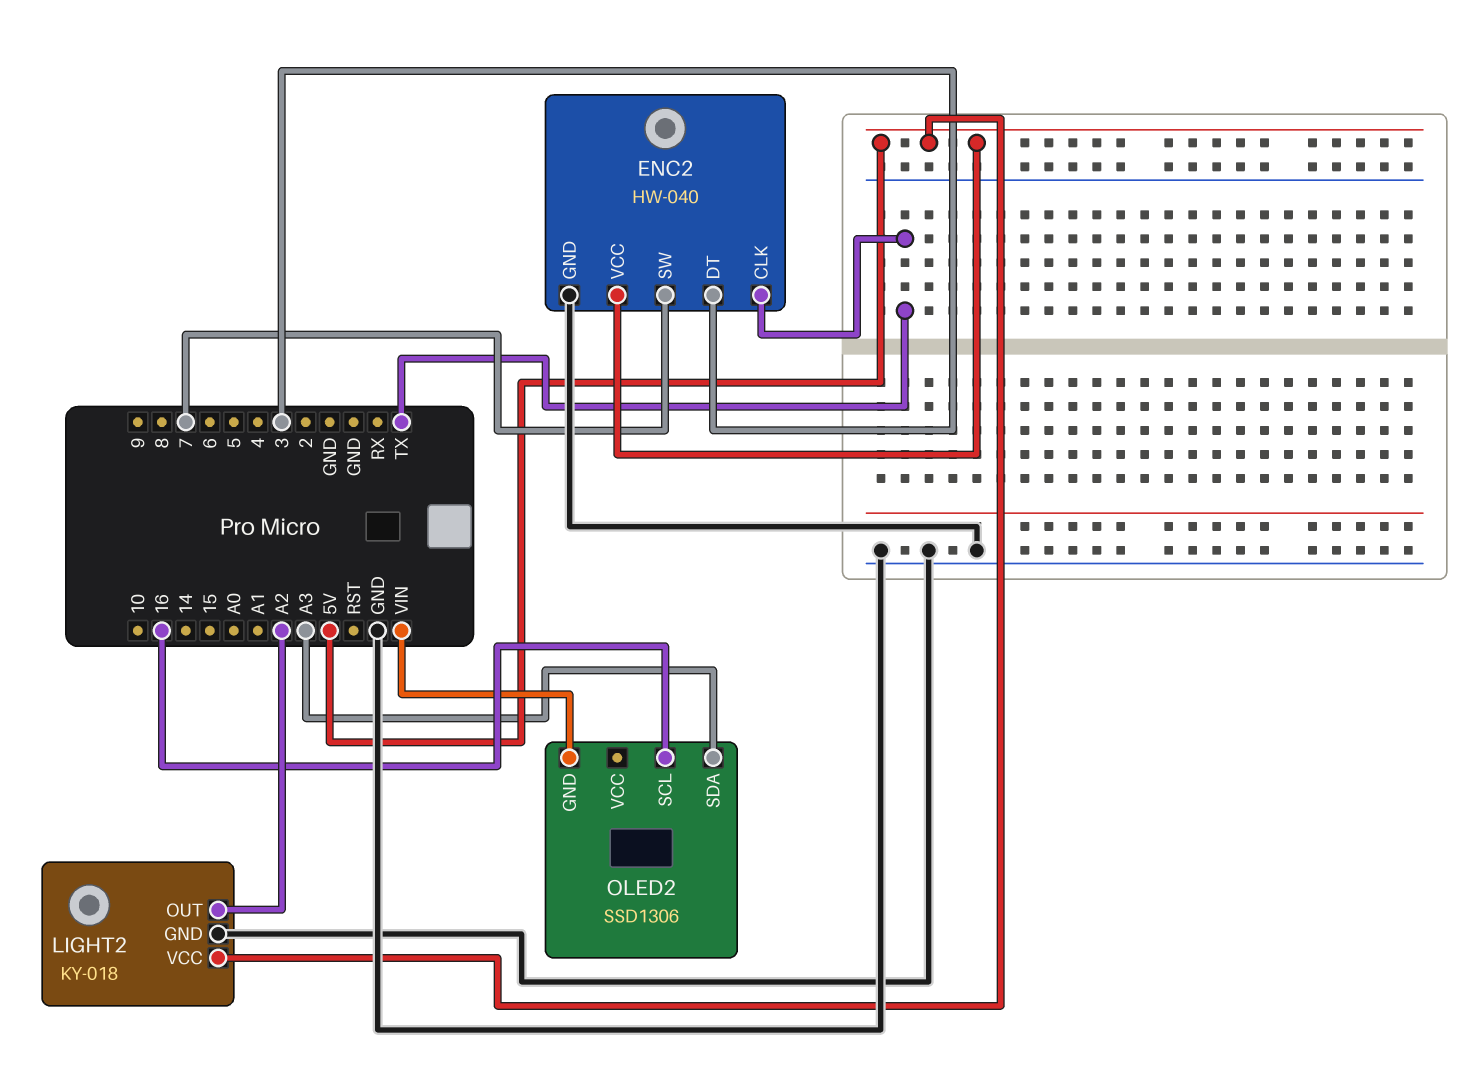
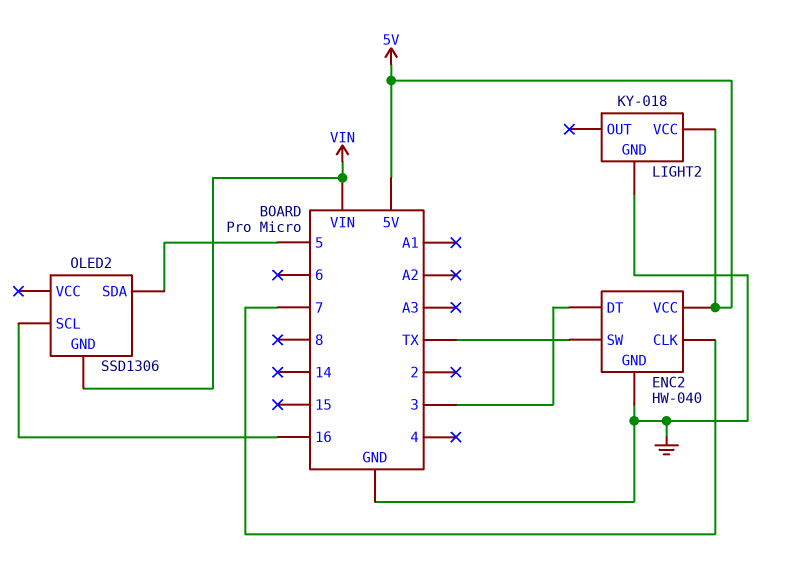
ENC2 pin CLK: TX -> 7
ENC2 pin SW: 7 -> TX
LIGHT2 pin OUT: A2 -> none
OLED2 pin SDA: A3 -> 5

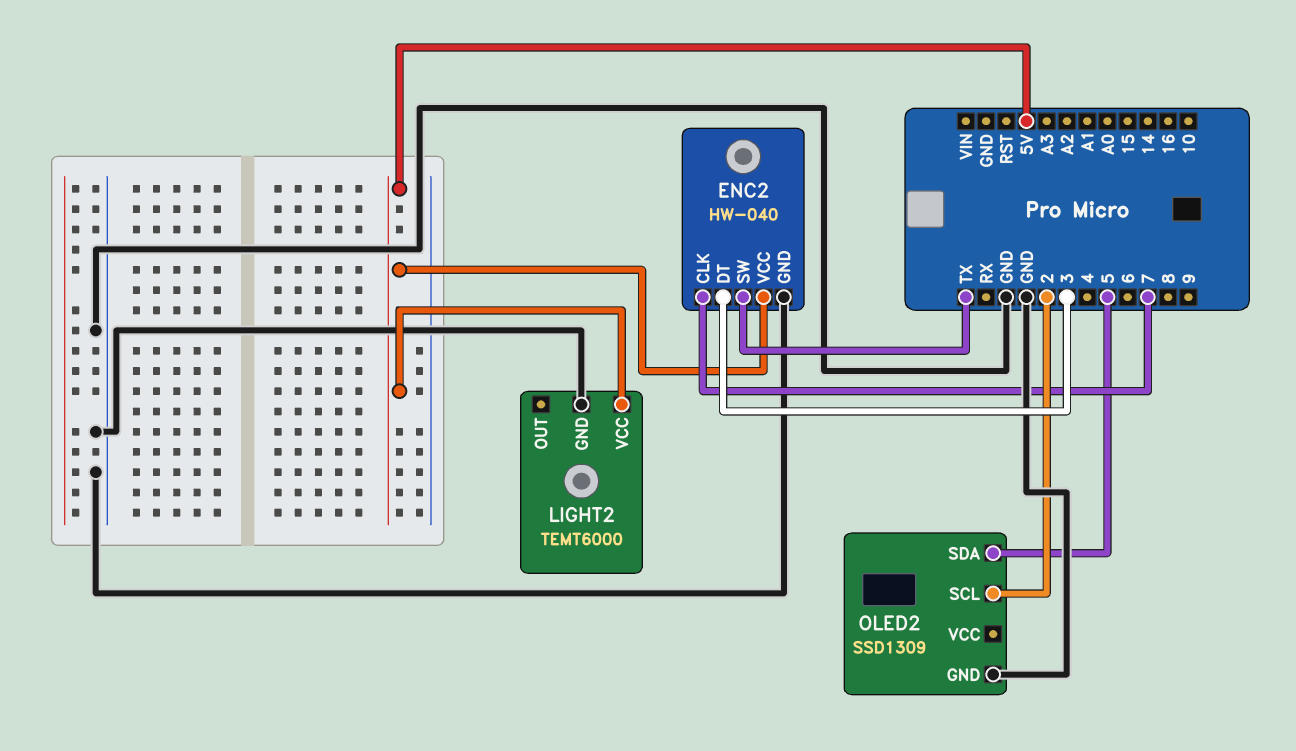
LIGHT2: KY-018 -> TEMT6000
OLED2: SSD1306 -> SSD1309
OLED2 pin GND: VIN -> GND
OLED2 pin SCL: 16 -> 2

